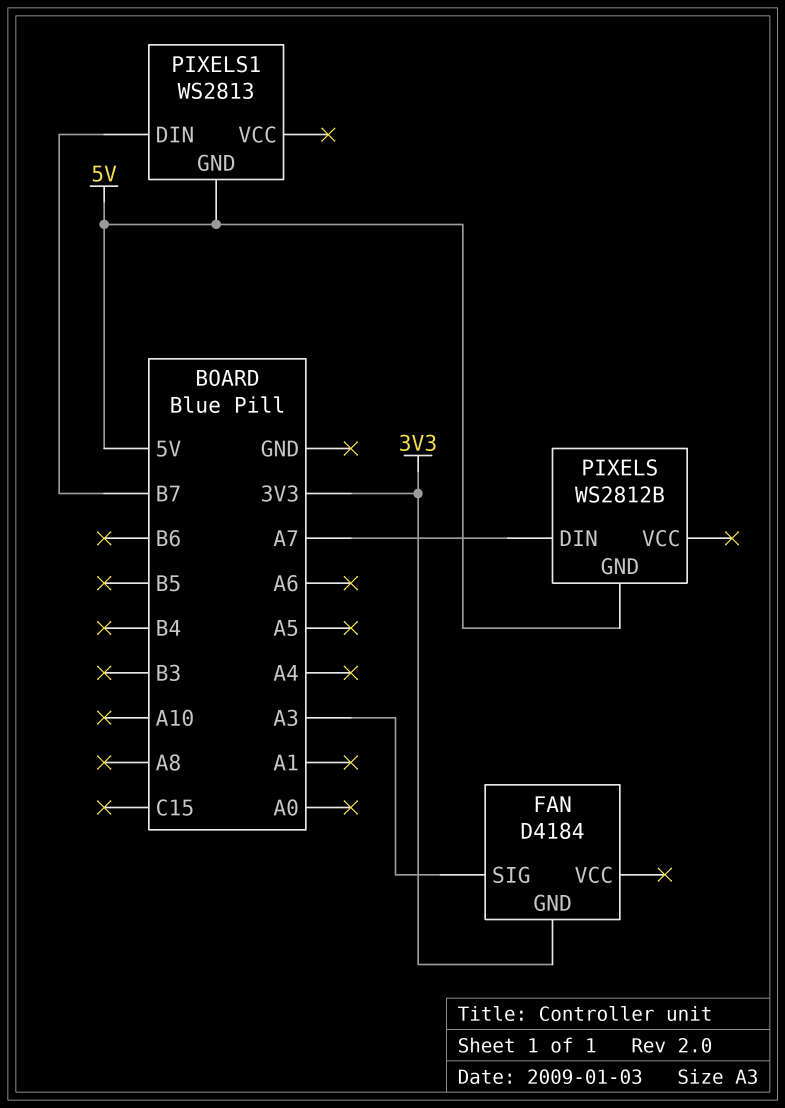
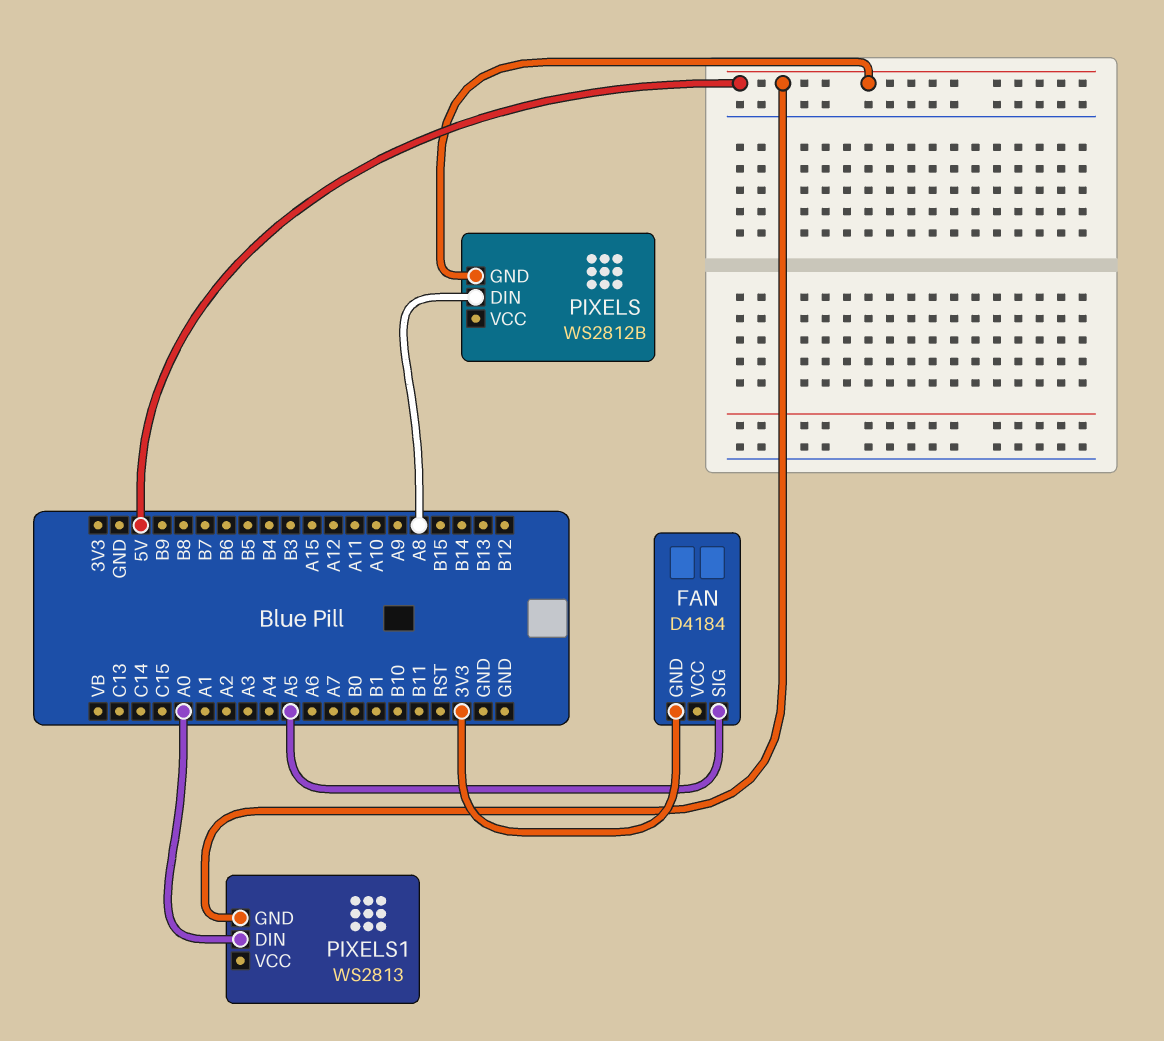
FAN pin SIG: A3 -> A5
PIXELS pin DIN: A7 -> A8
PIXELS1 pin DIN: B7 -> A0

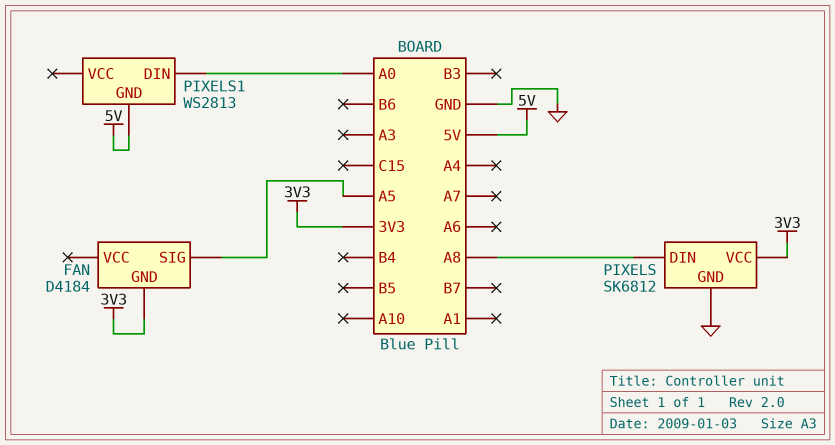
PIXELS: WS2812B -> SK6812
PIXELS pin GND: 5V -> GND
PIXELS pin VCC: none -> 3V3

